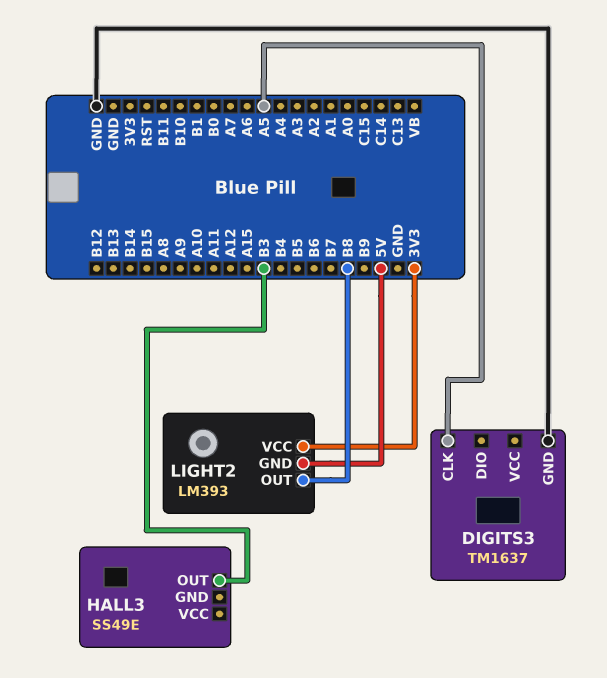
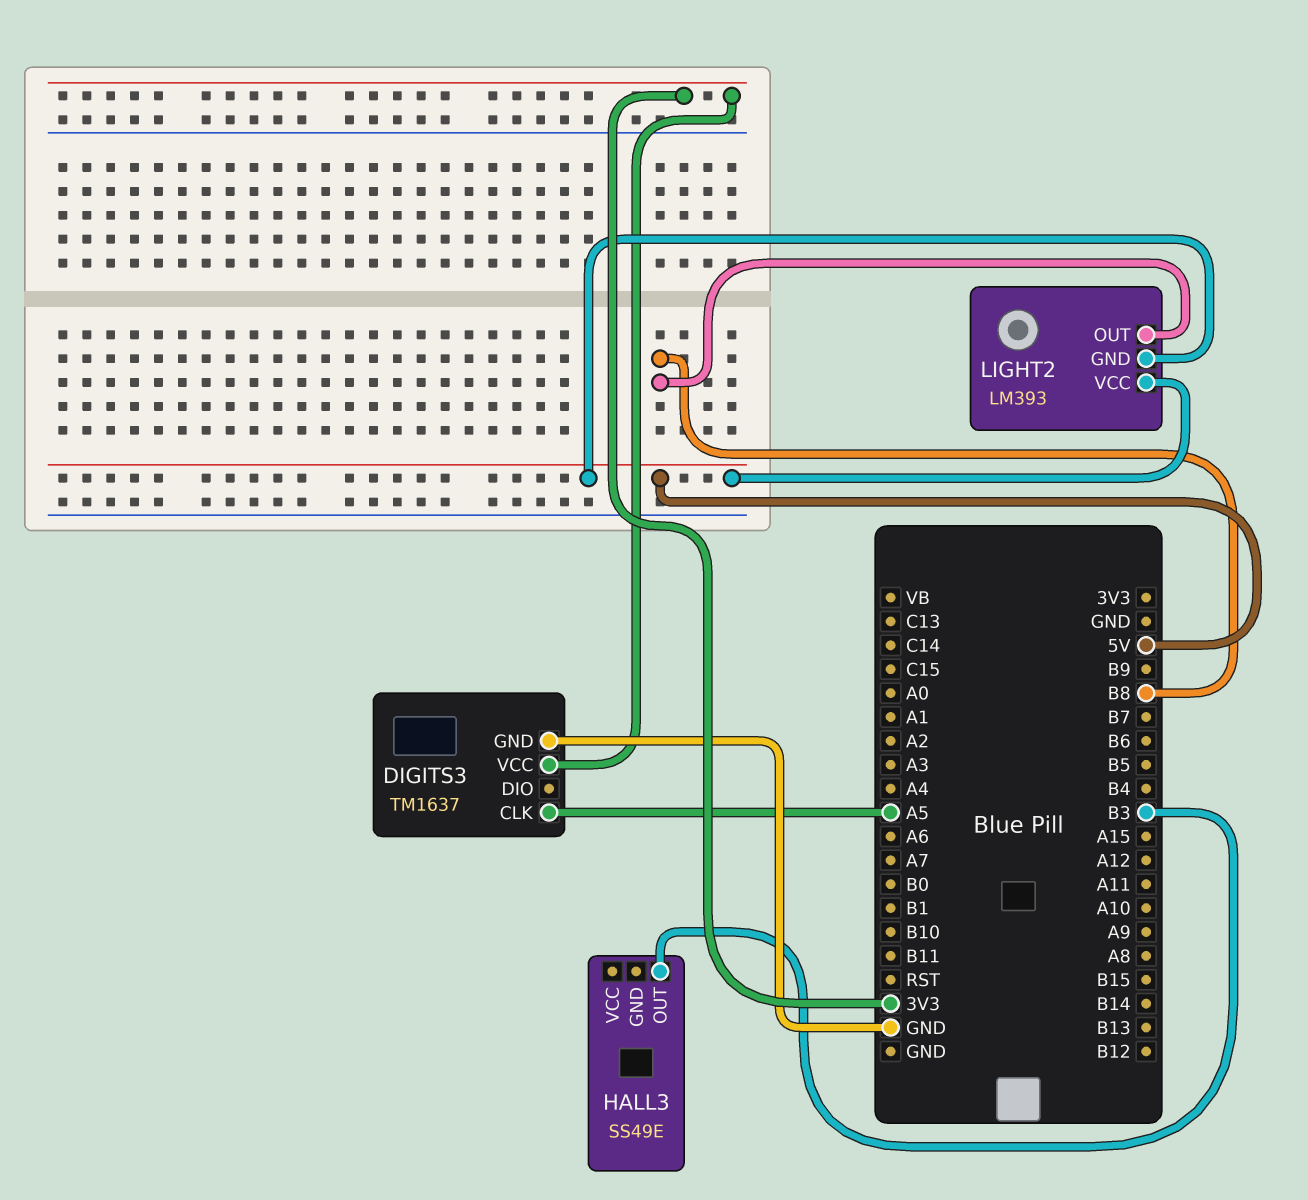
DIGITS3 pin VCC: none -> 3V3
LIGHT2 pin VCC: 3V3 -> 5V

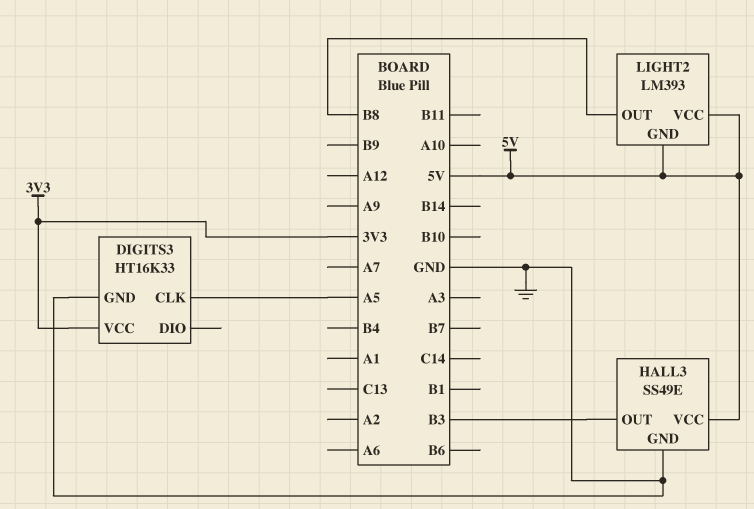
DIGITS3: TM1637 -> HT16K33
HALL3 pin GND: none -> GND
HALL3 pin VCC: none -> 5V

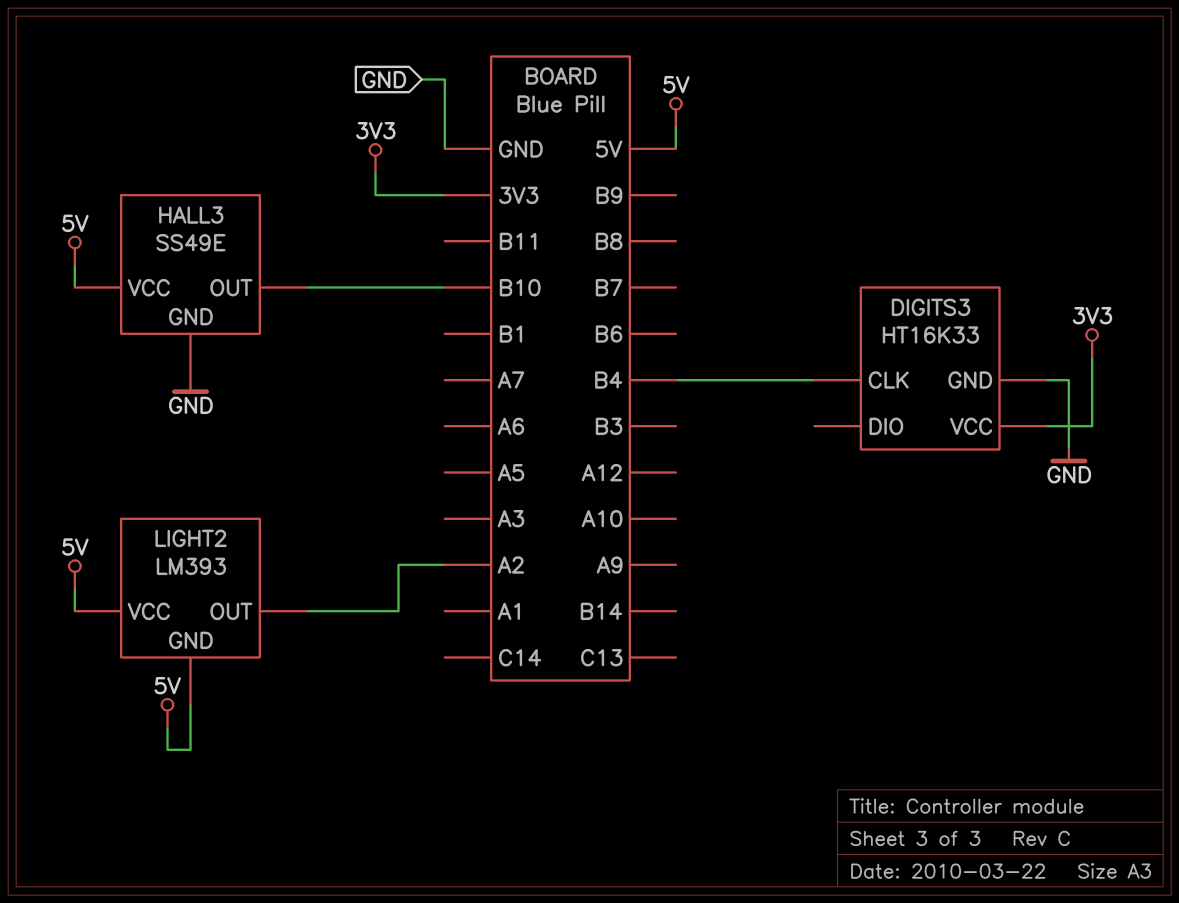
DIGITS3 pin CLK: A5 -> B4
HALL3 pin OUT: B3 -> B10
LIGHT2 pin OUT: B8 -> A2

